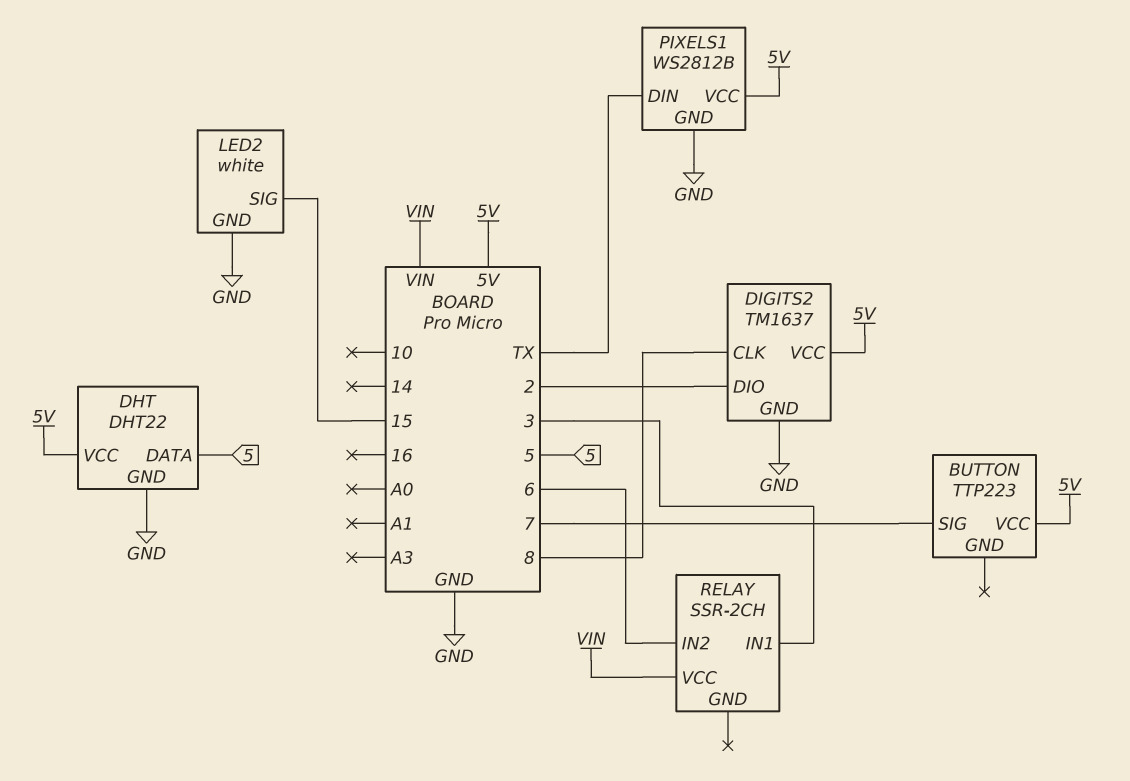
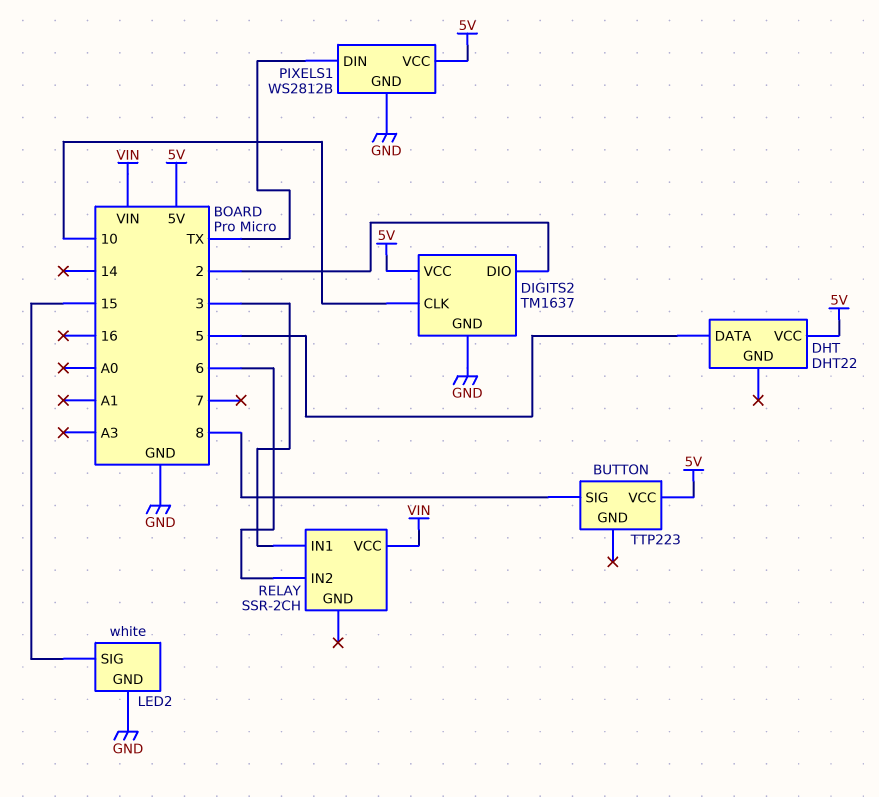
BUTTON pin SIG: 7 -> 8
DHT pin GND: GND -> none
DIGITS2 pin CLK: 8 -> 10

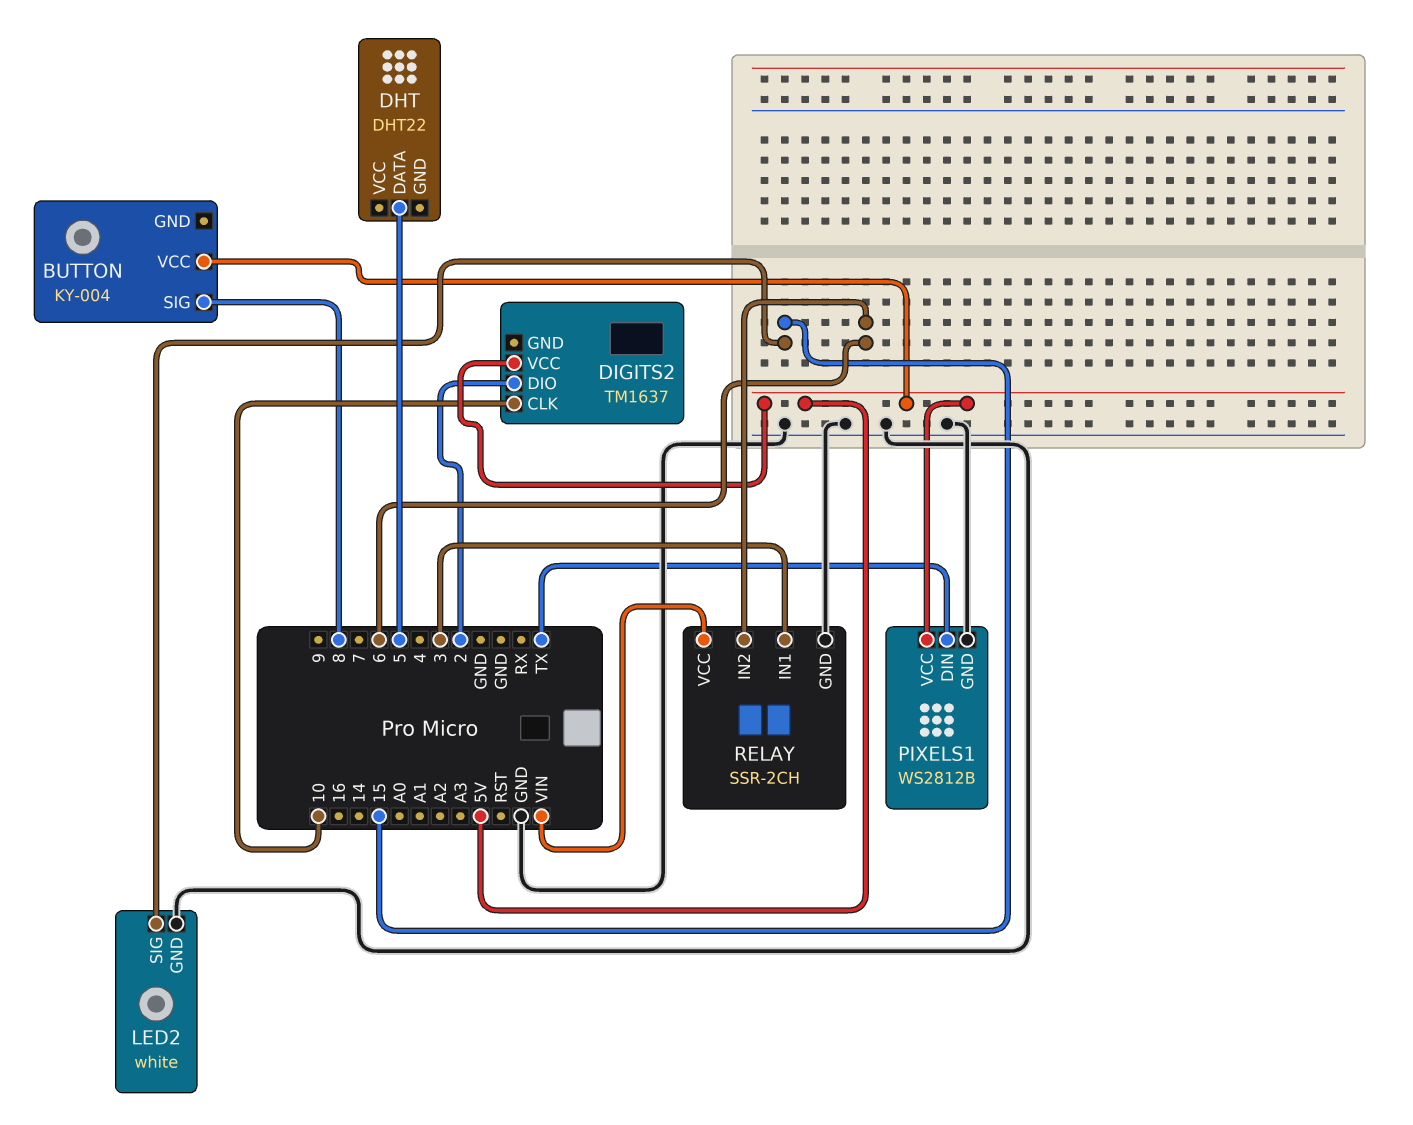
BUTTON: TTP223 -> KY-004
DHT pin VCC: 5V -> none
DIGITS2 pin GND: GND -> none
RELAY pin GND: none -> GND

